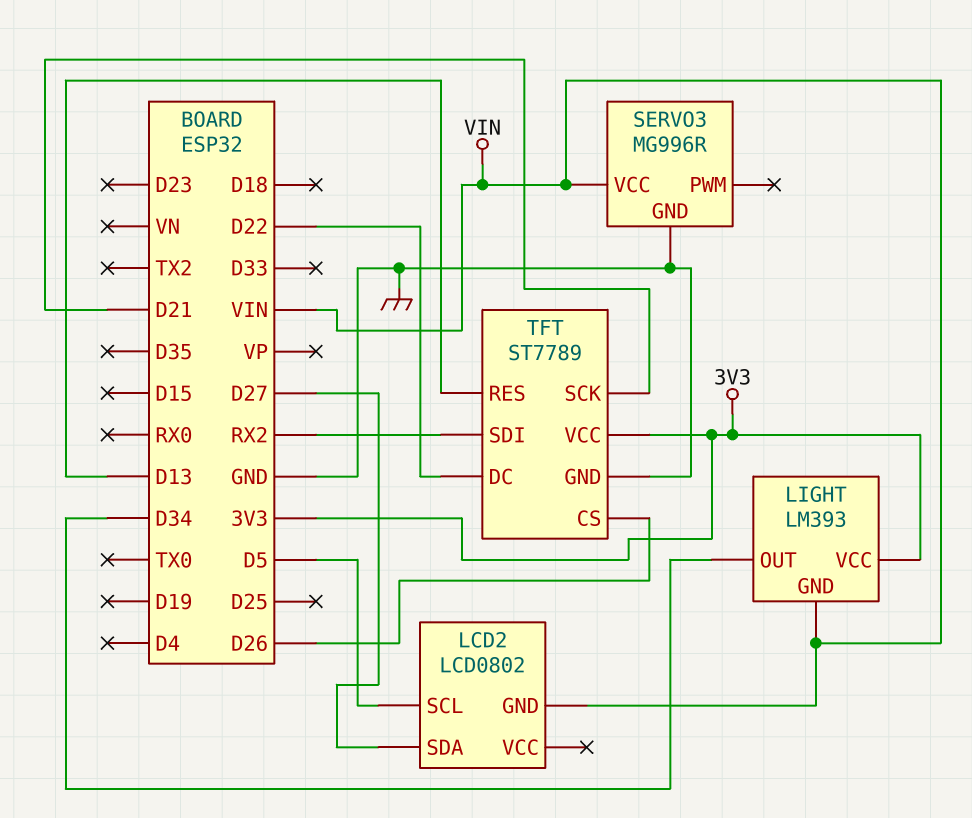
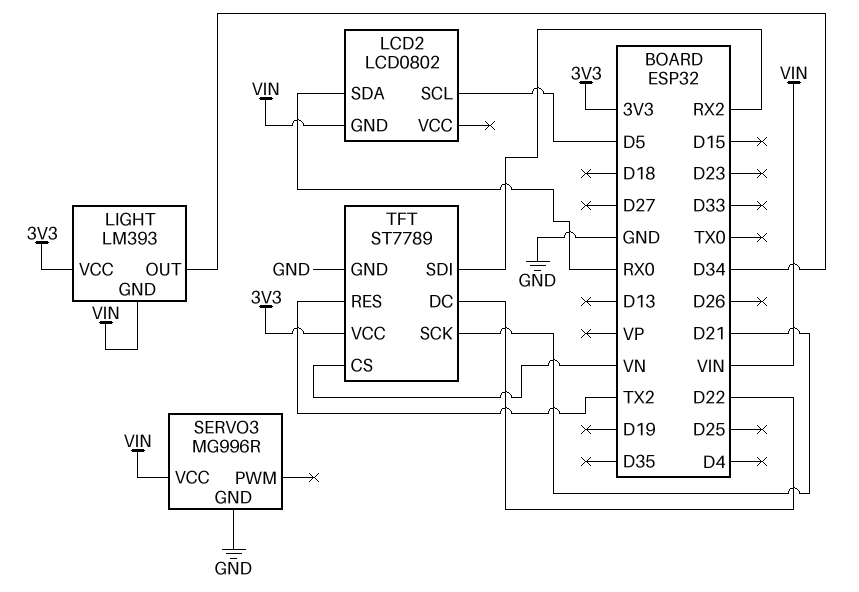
LCD2 pin SDA: D27 -> RX0
TFT pin CS: D26 -> VN
TFT pin RES: D13 -> TX2

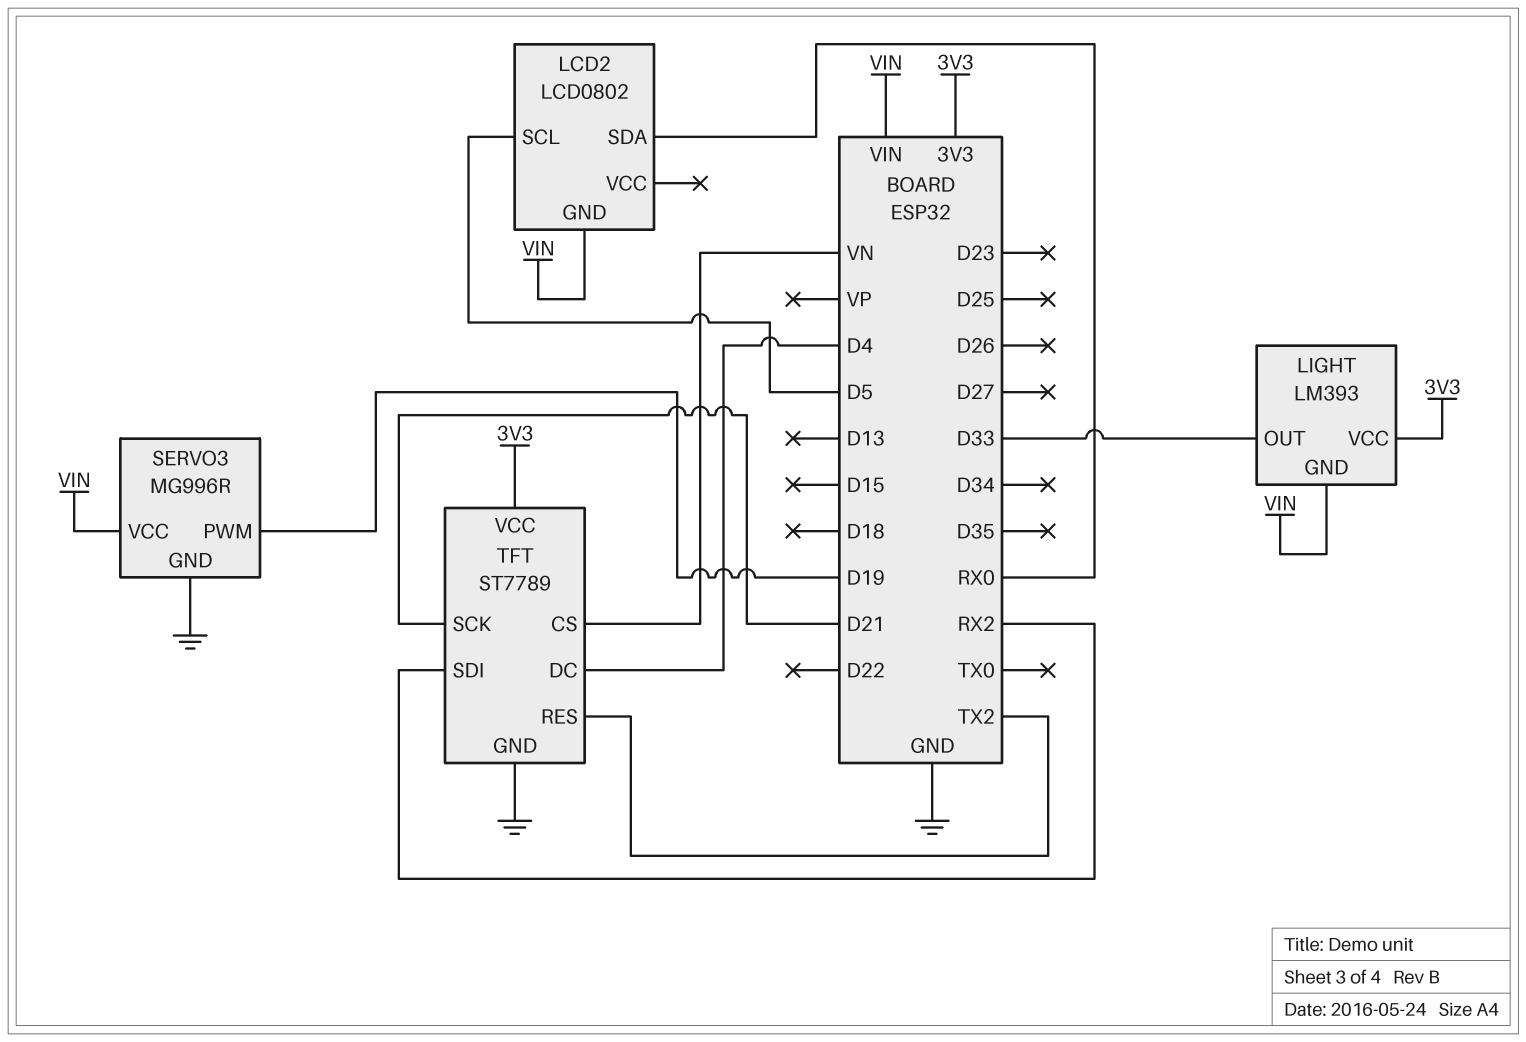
LIGHT pin OUT: D34 -> D33
SERVO3 pin PWM: none -> D19
TFT pin DC: D22 -> D4

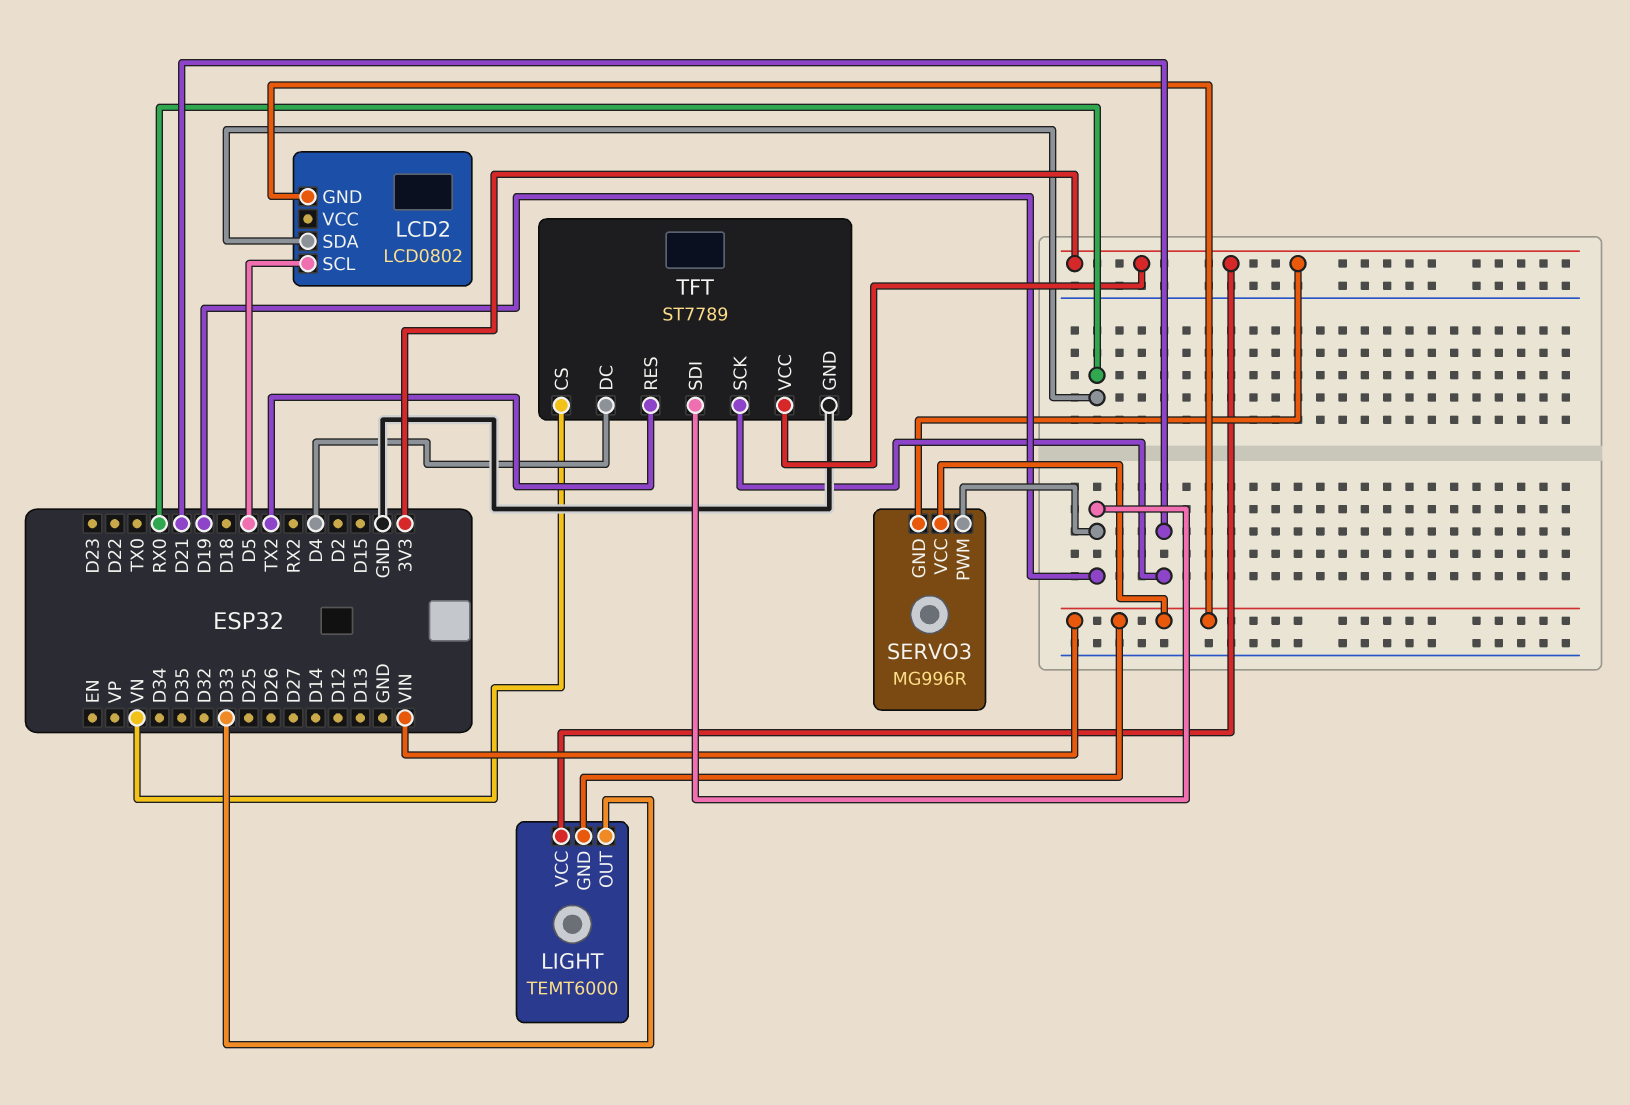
LIGHT: LM393 -> TEMT6000
SERVO3 pin GND: GND -> 3V3
TFT pin SDI: RX2 -> D19

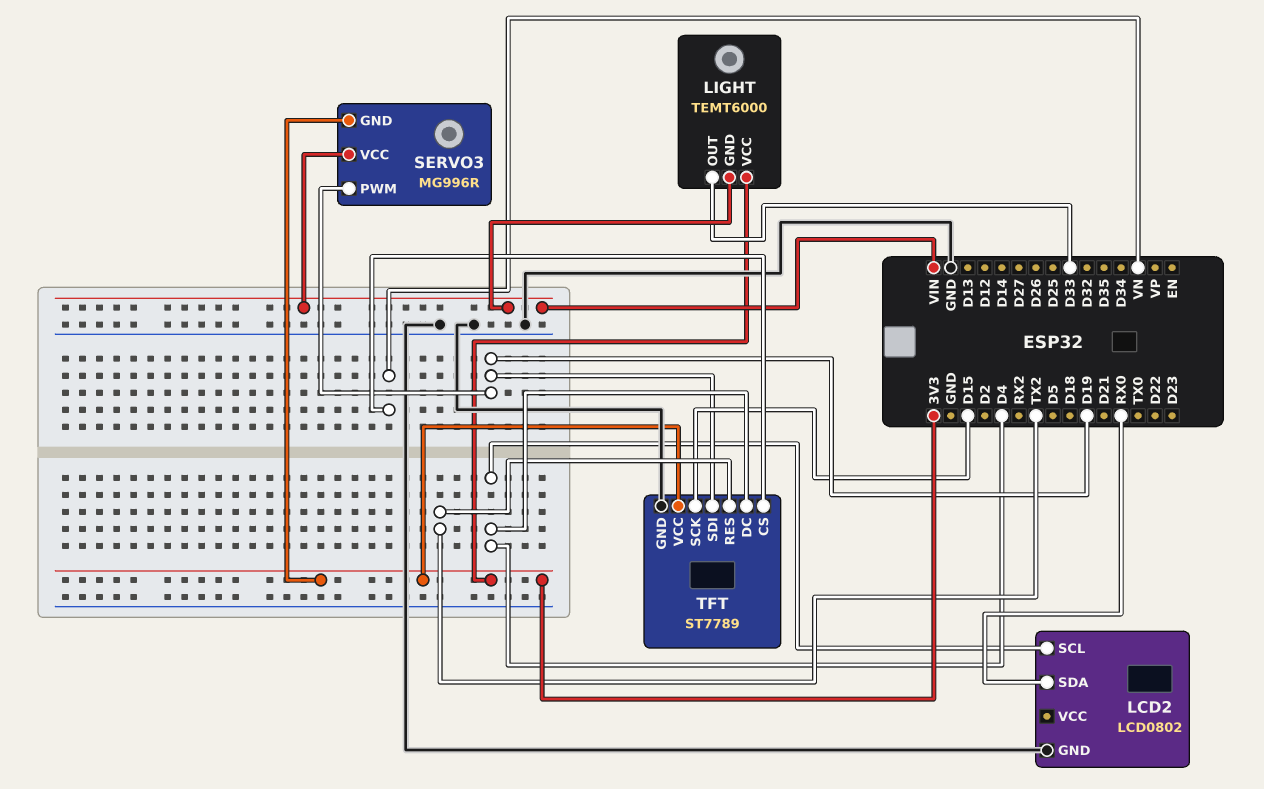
LCD2 pin GND: VIN -> GND
LCD2 pin SCL: D5 -> D4
TFT pin SCK: D21 -> D15

